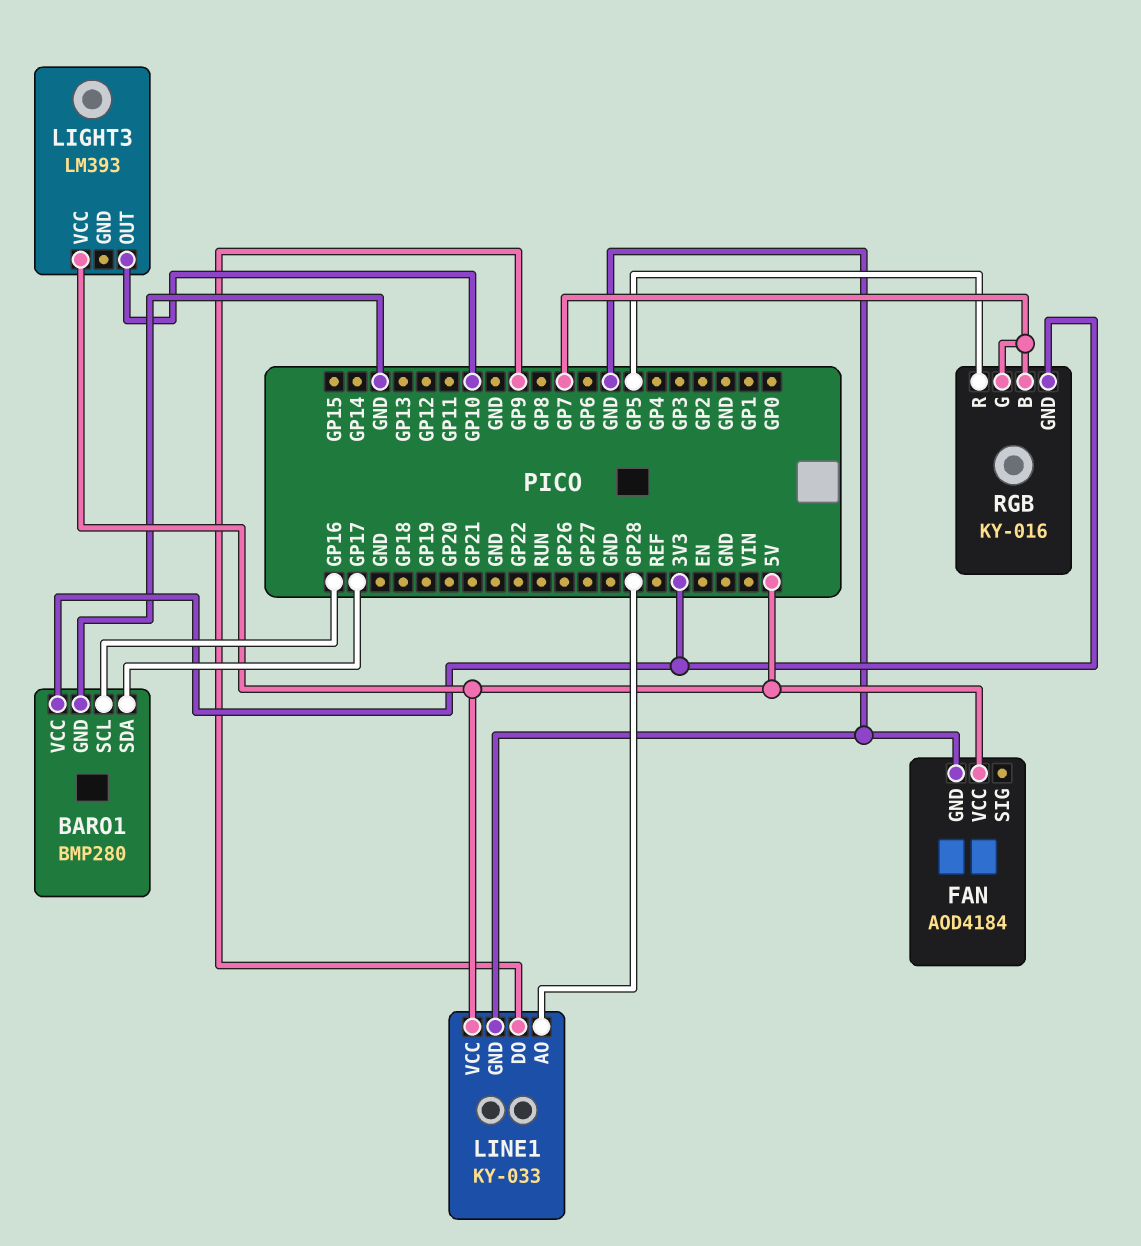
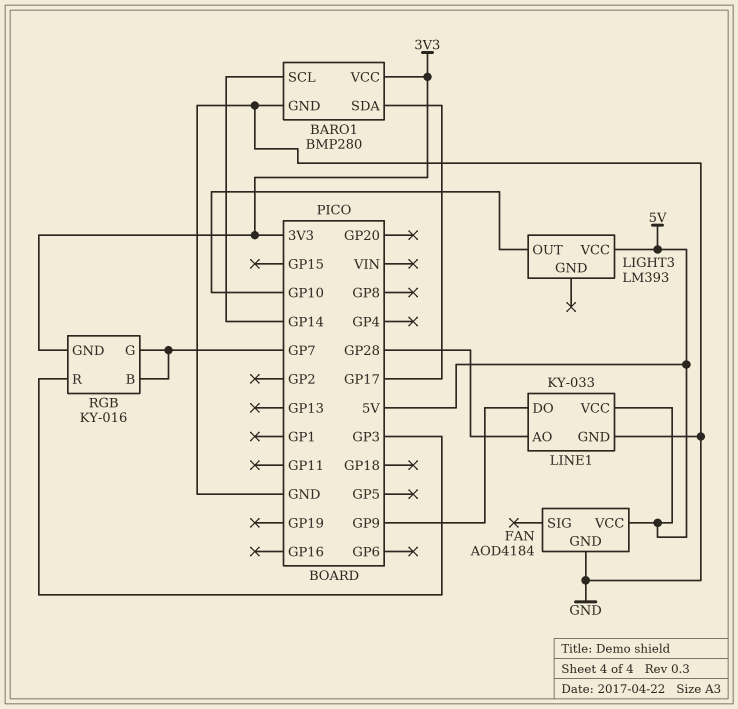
BARO1 pin SCL: GP16 -> GP14
RGB pin R: GP5 -> GP3

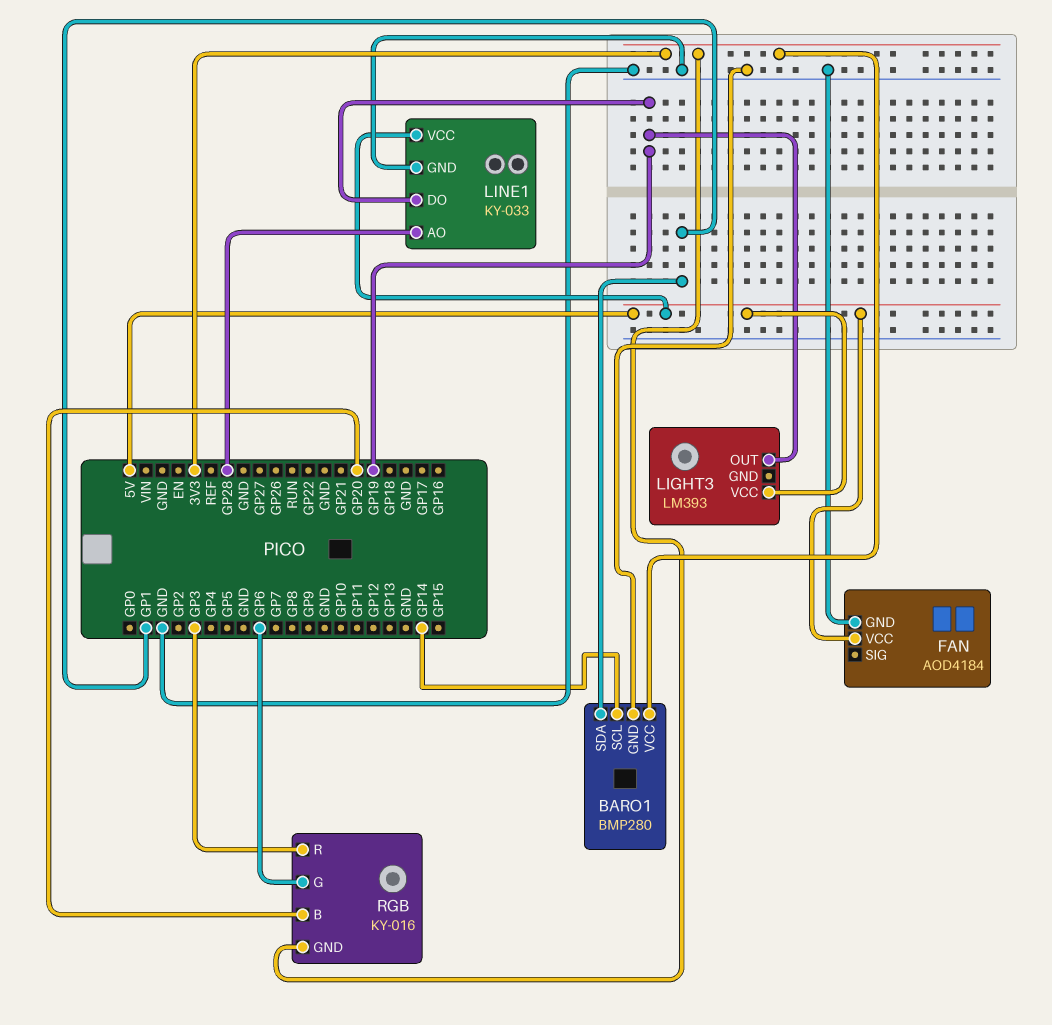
BARO1 pin SDA: GP17 -> GP1
LIGHT3 pin OUT: GP10 -> GP19
LINE1 pin DO: GP9 -> GP19
RGB pin B: GP7 -> GP20
RGB pin G: GP7 -> GP6

